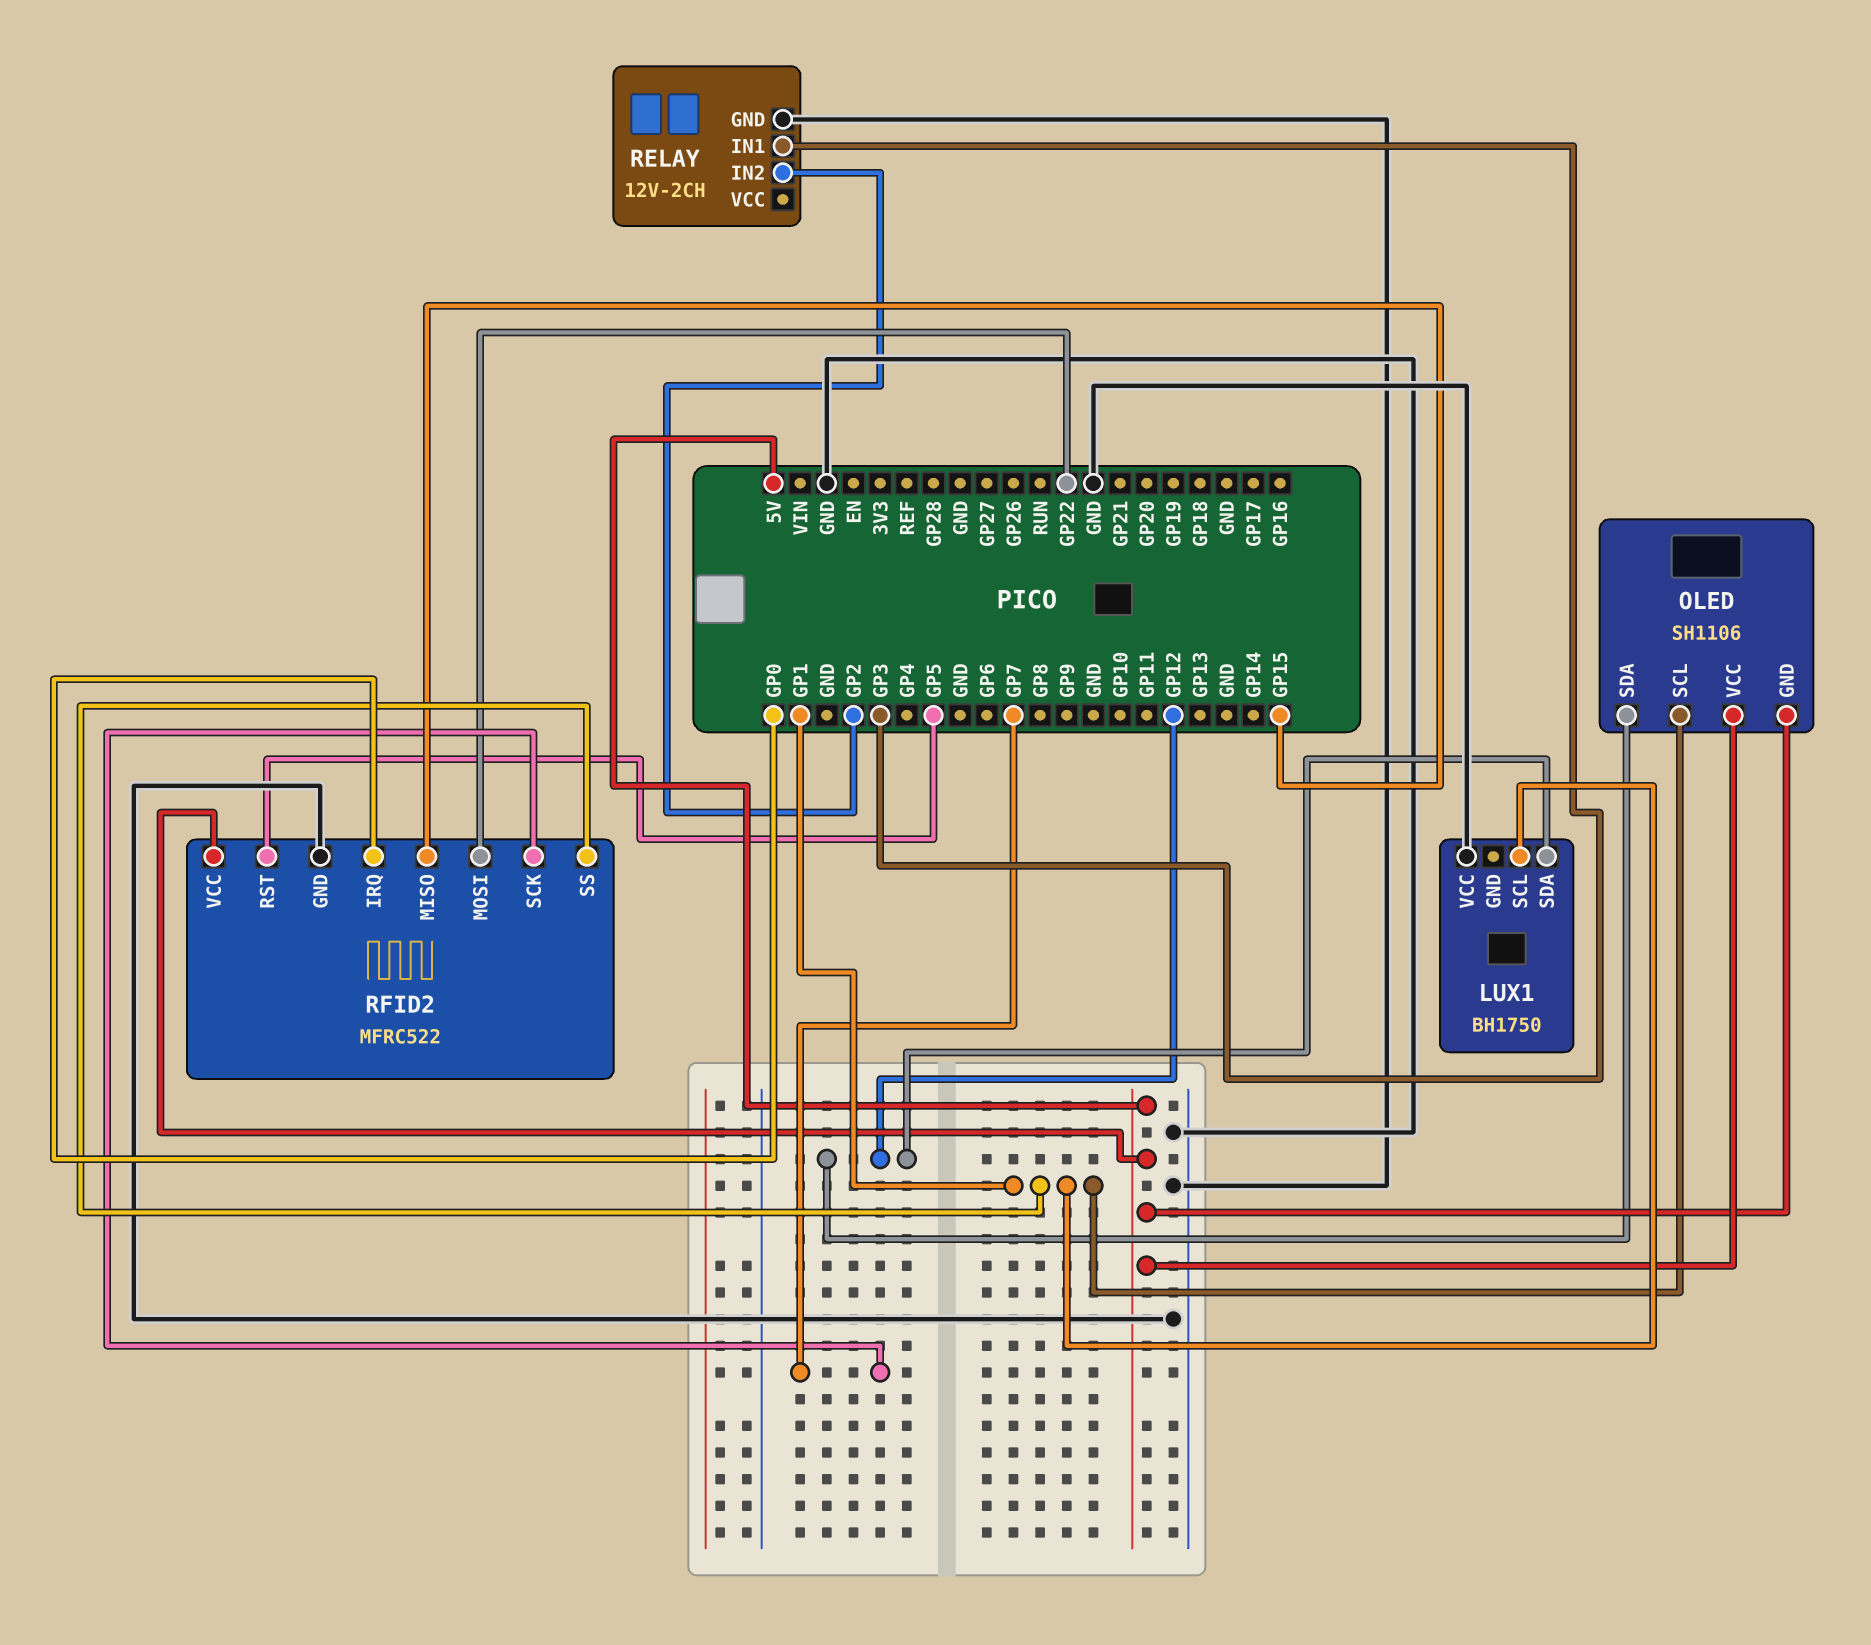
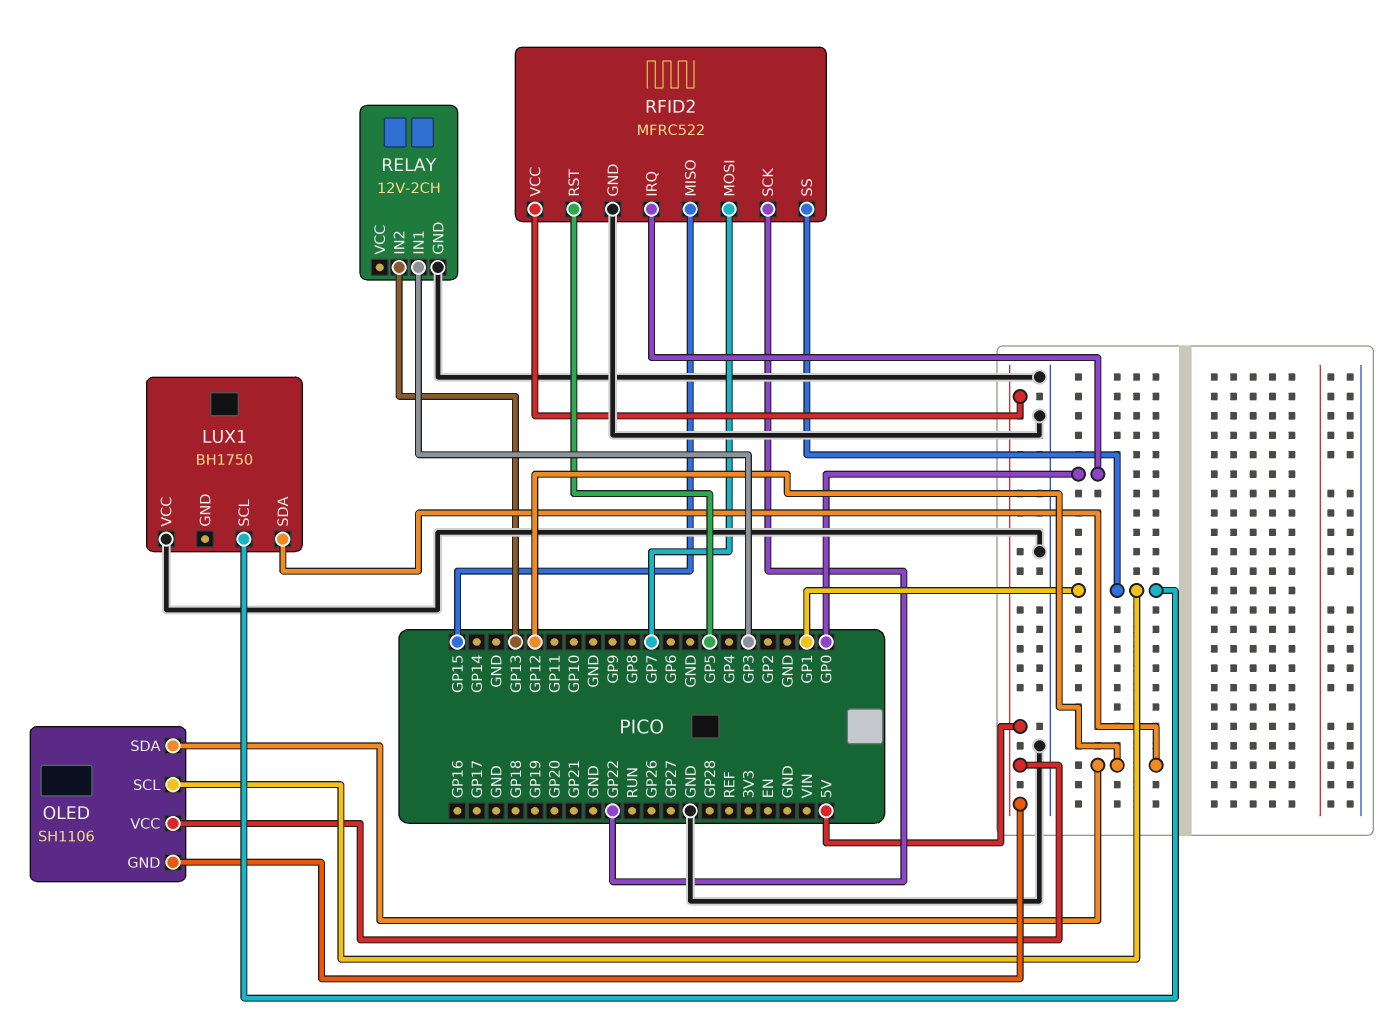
RELAY pin IN2: GP2 -> GP13
RFID2 pin MOSI: GP22 -> GP7
RFID2 pin SCK: GP7 -> GP22

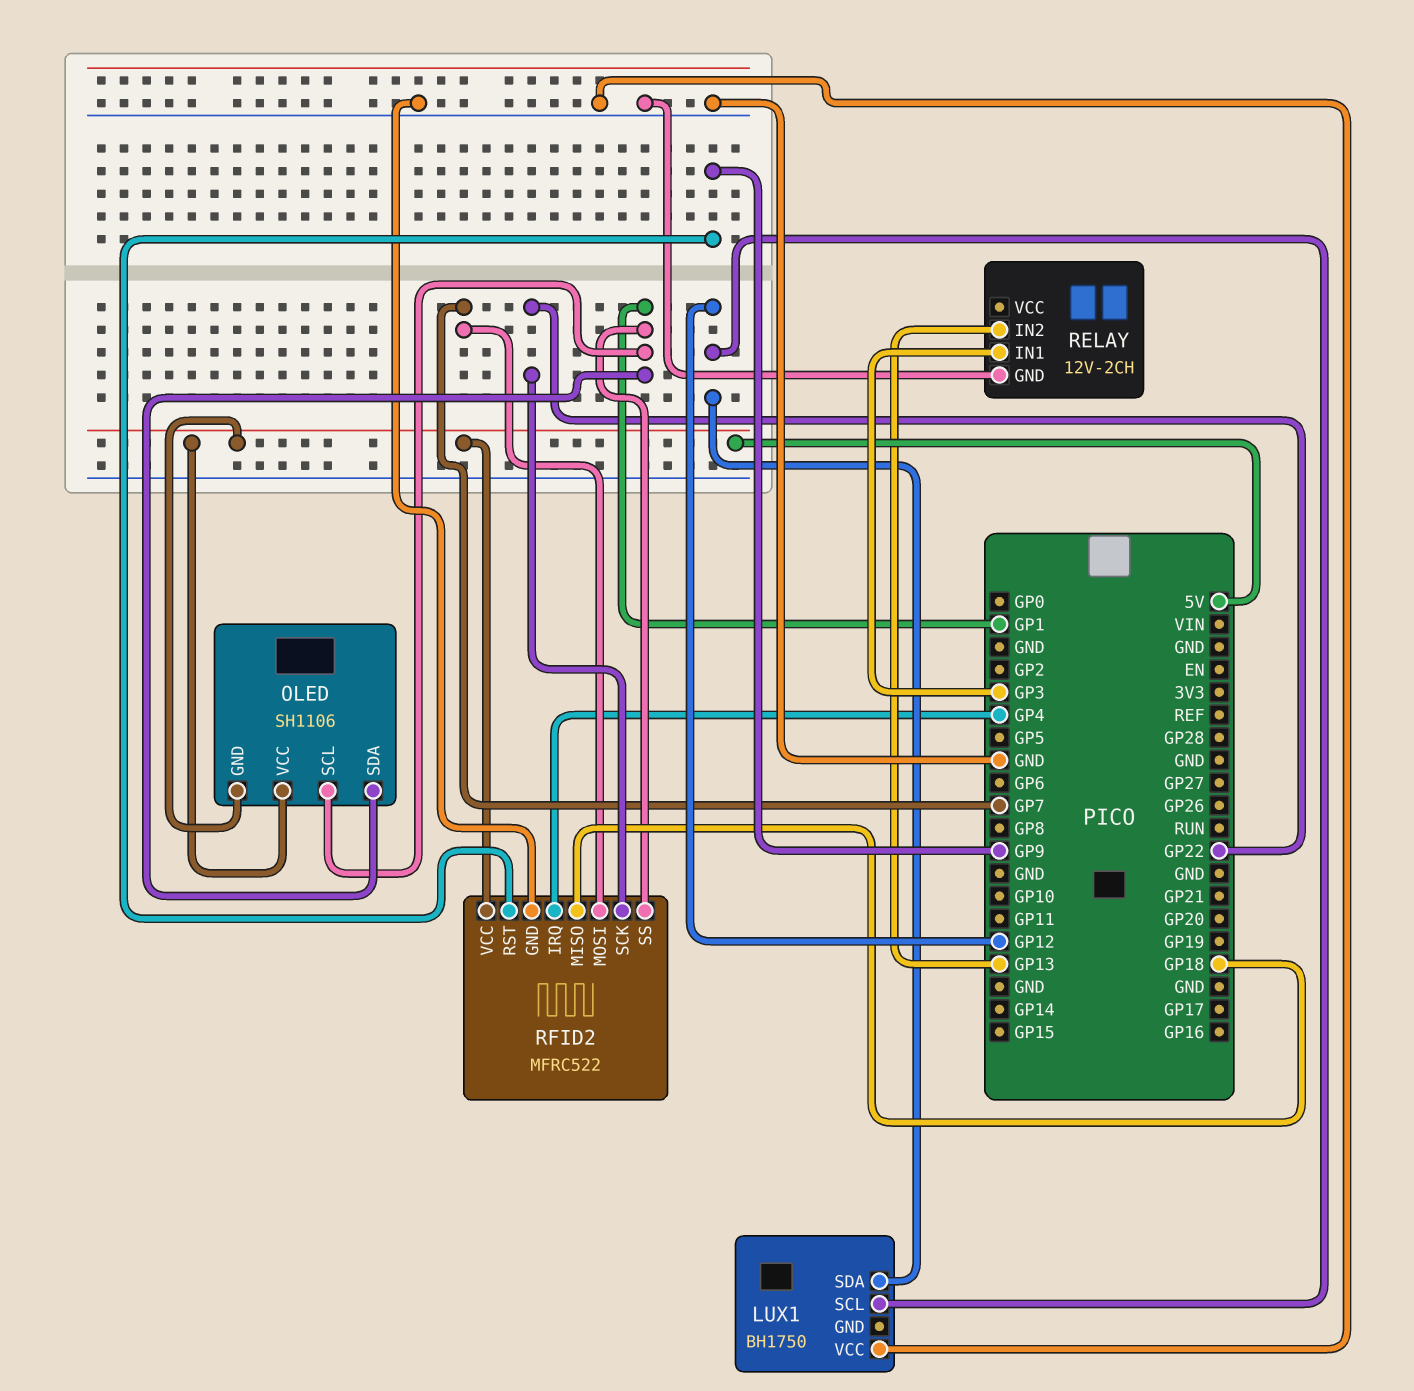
LUX1 pin SCL: GP1 -> GP12
OLED pin SDA: GP12 -> GP1
RFID2 pin IRQ: GP0 -> GP4
RFID2 pin MISO: GP15 -> GP18
RFID2 pin RST: GP5 -> GP9

